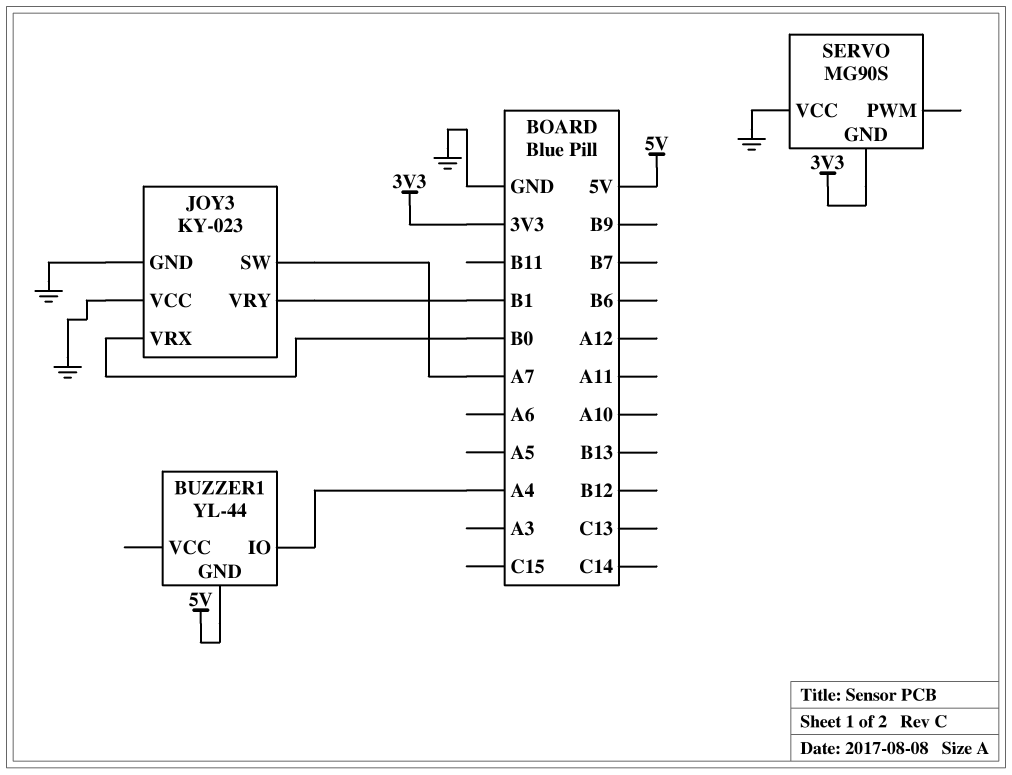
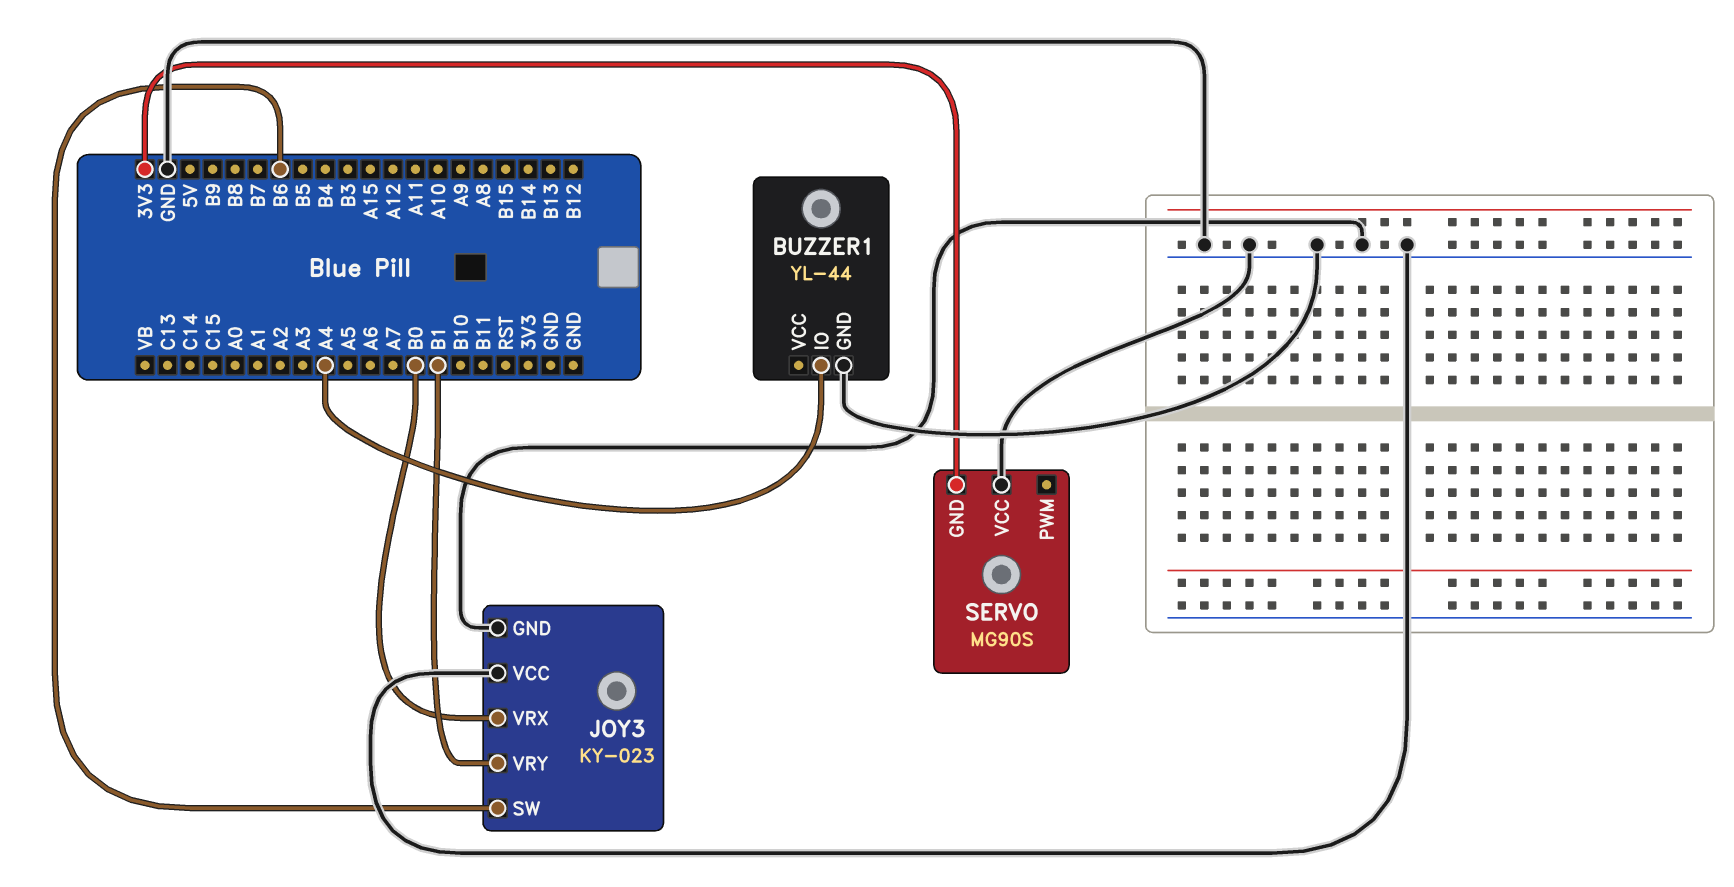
BUZZER1 pin GND: 5V -> GND
JOY3 pin SW: A7 -> B6

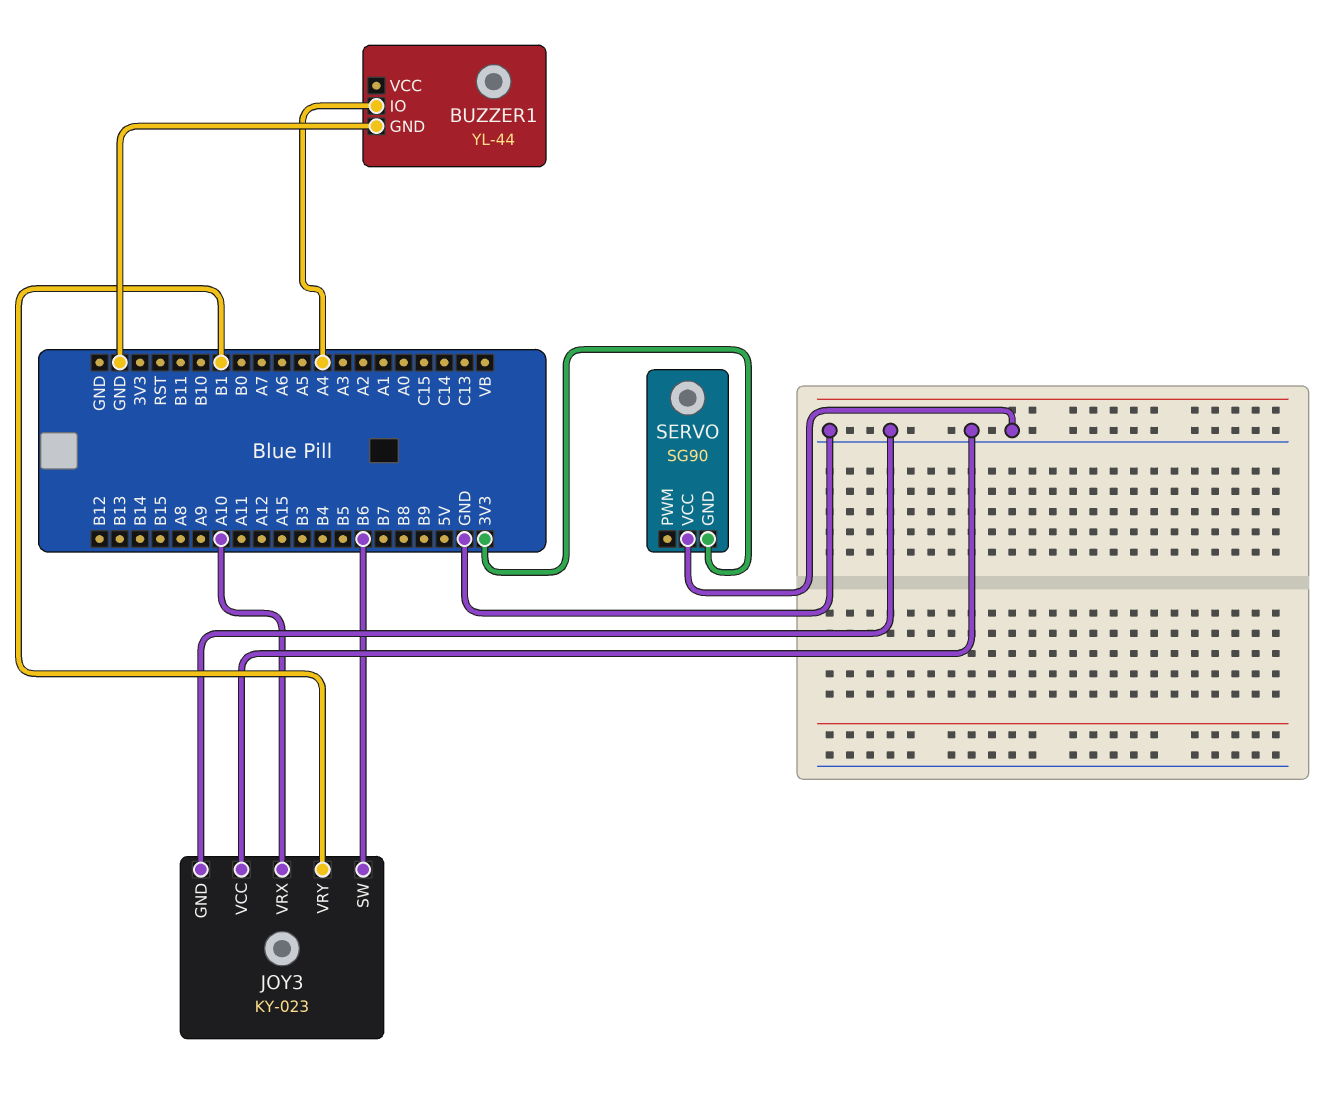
JOY3 pin VRX: B0 -> A10
SERVO: MG90S -> SG90

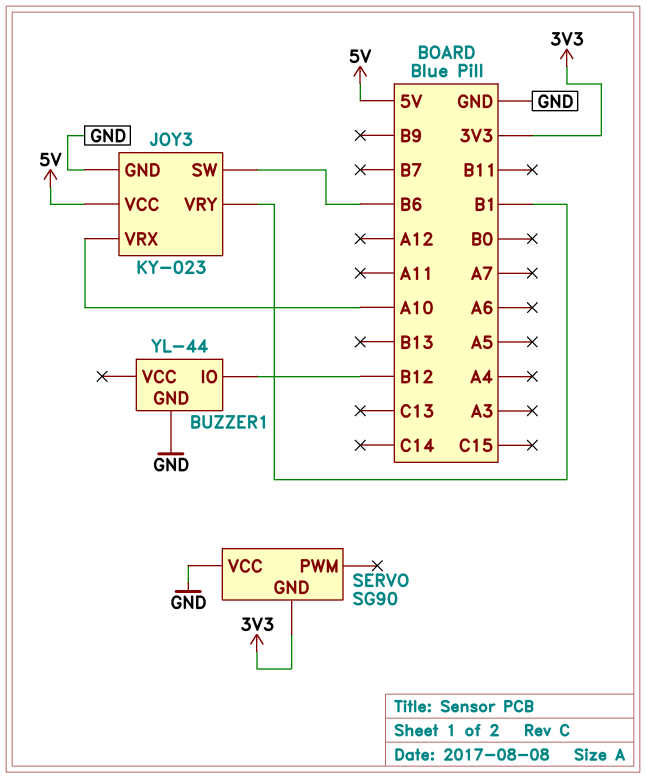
BUZZER1 pin IO: A4 -> B12
JOY3 pin VCC: GND -> 5V

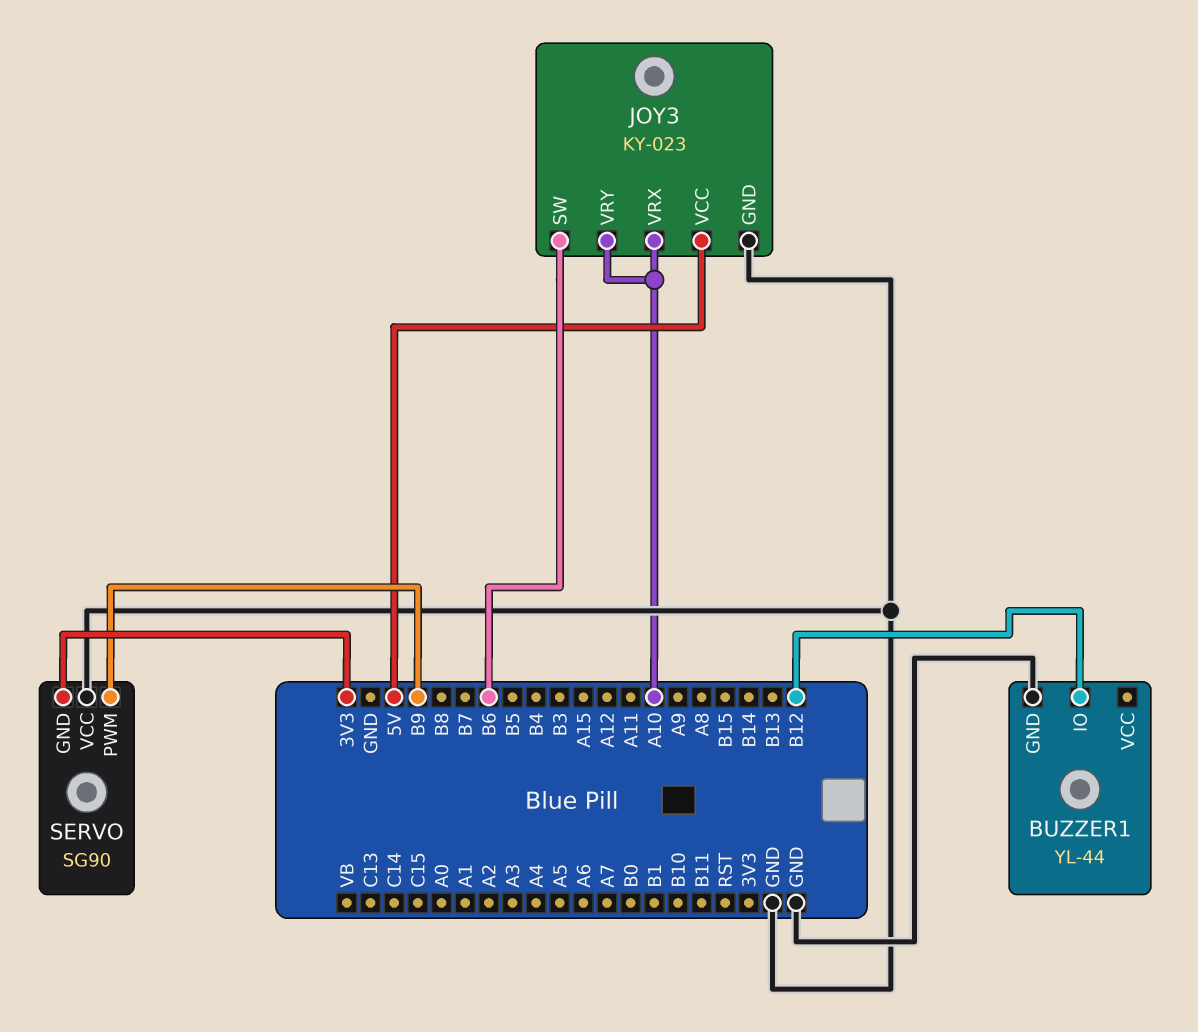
JOY3 pin VRY: B1 -> A10
SERVO pin PWM: none -> B9

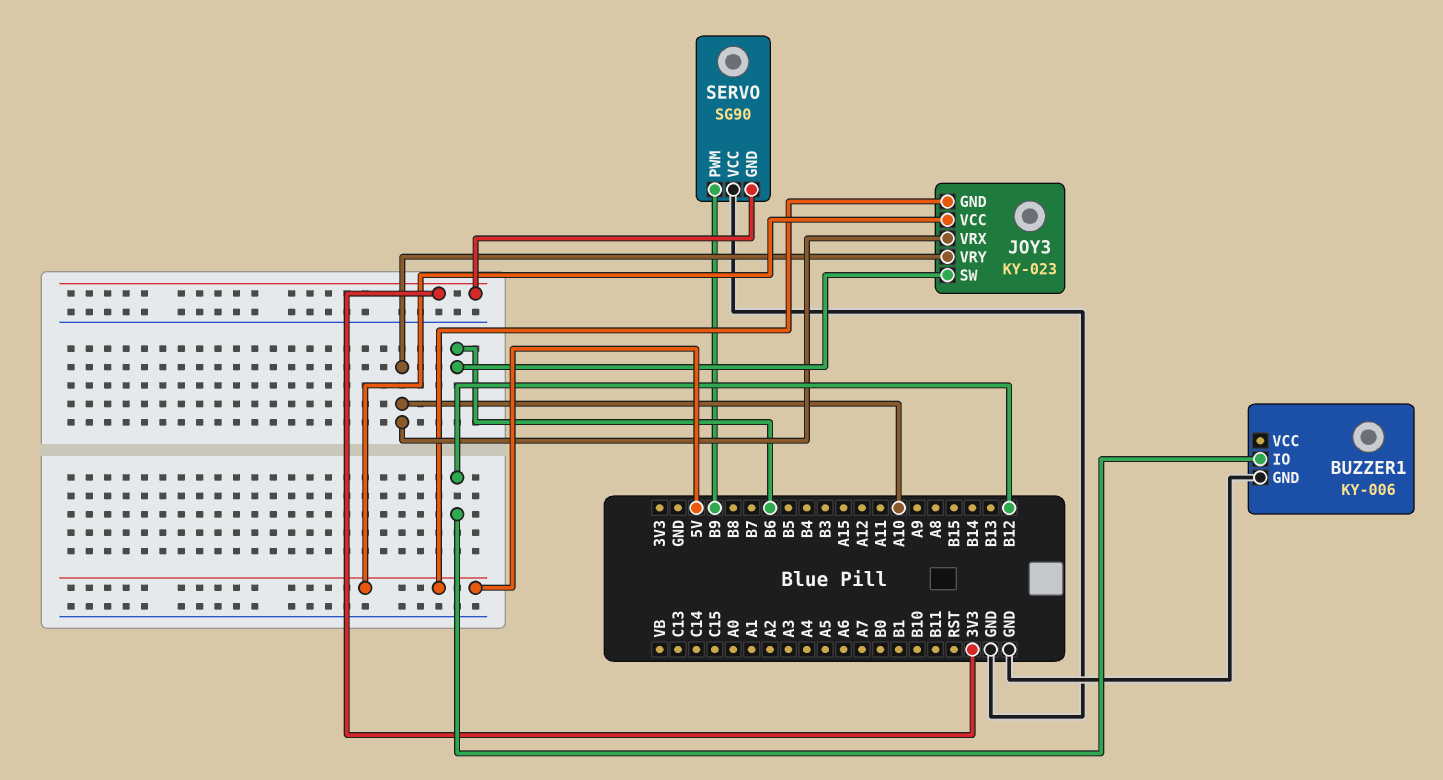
BUZZER1: YL-44 -> KY-006
JOY3 pin GND: GND -> 5V

